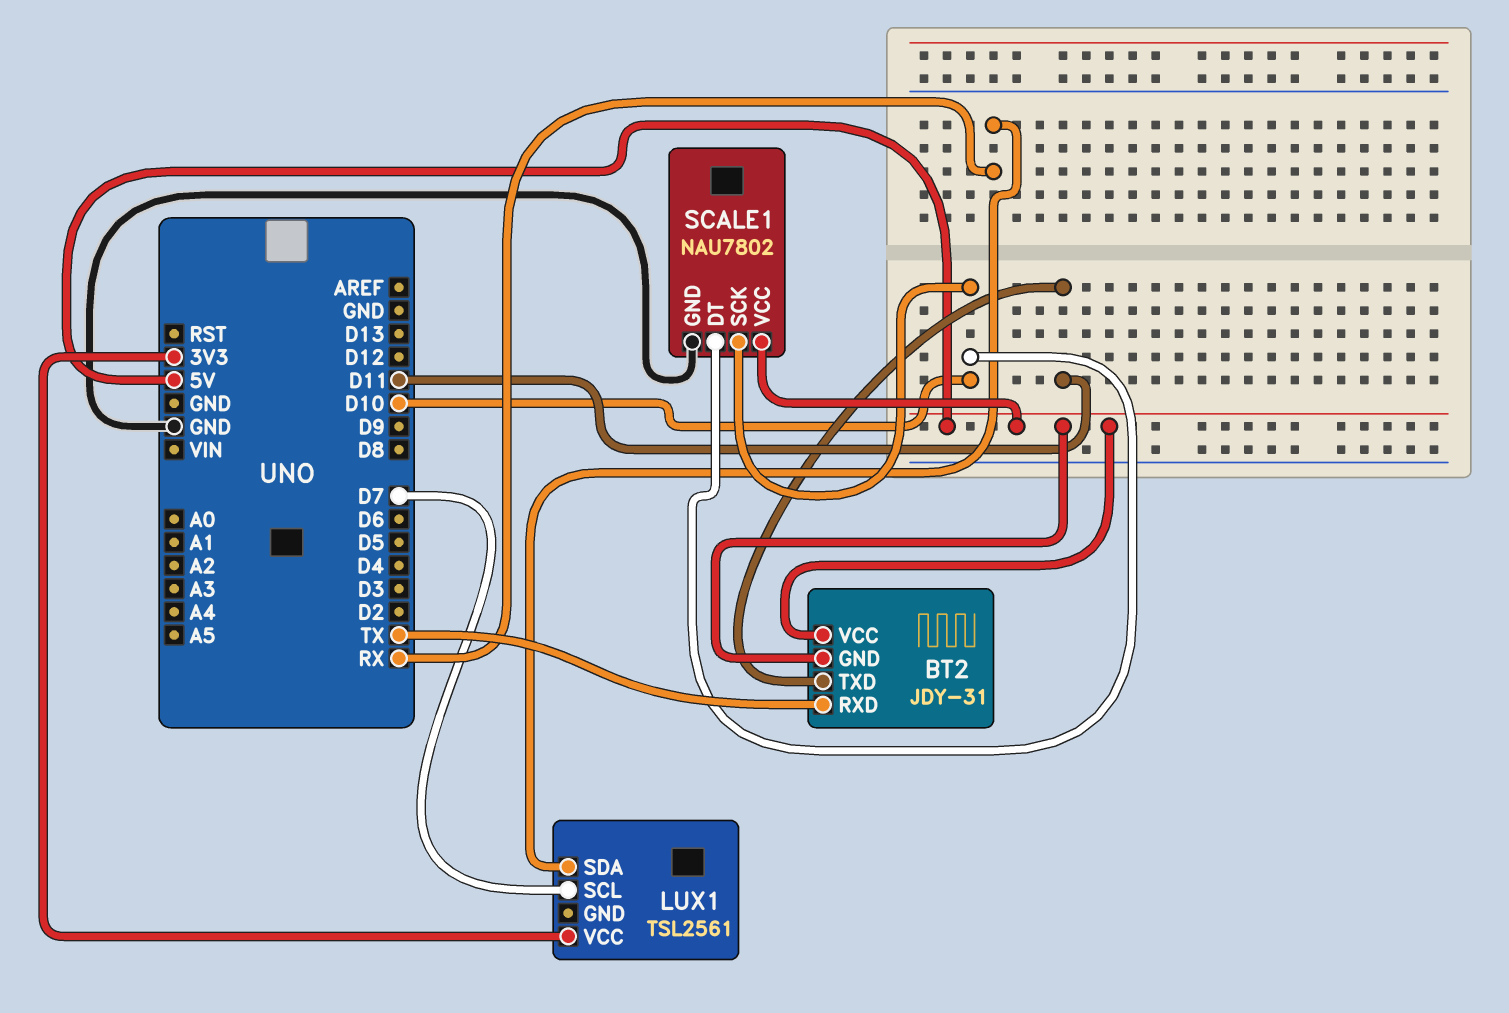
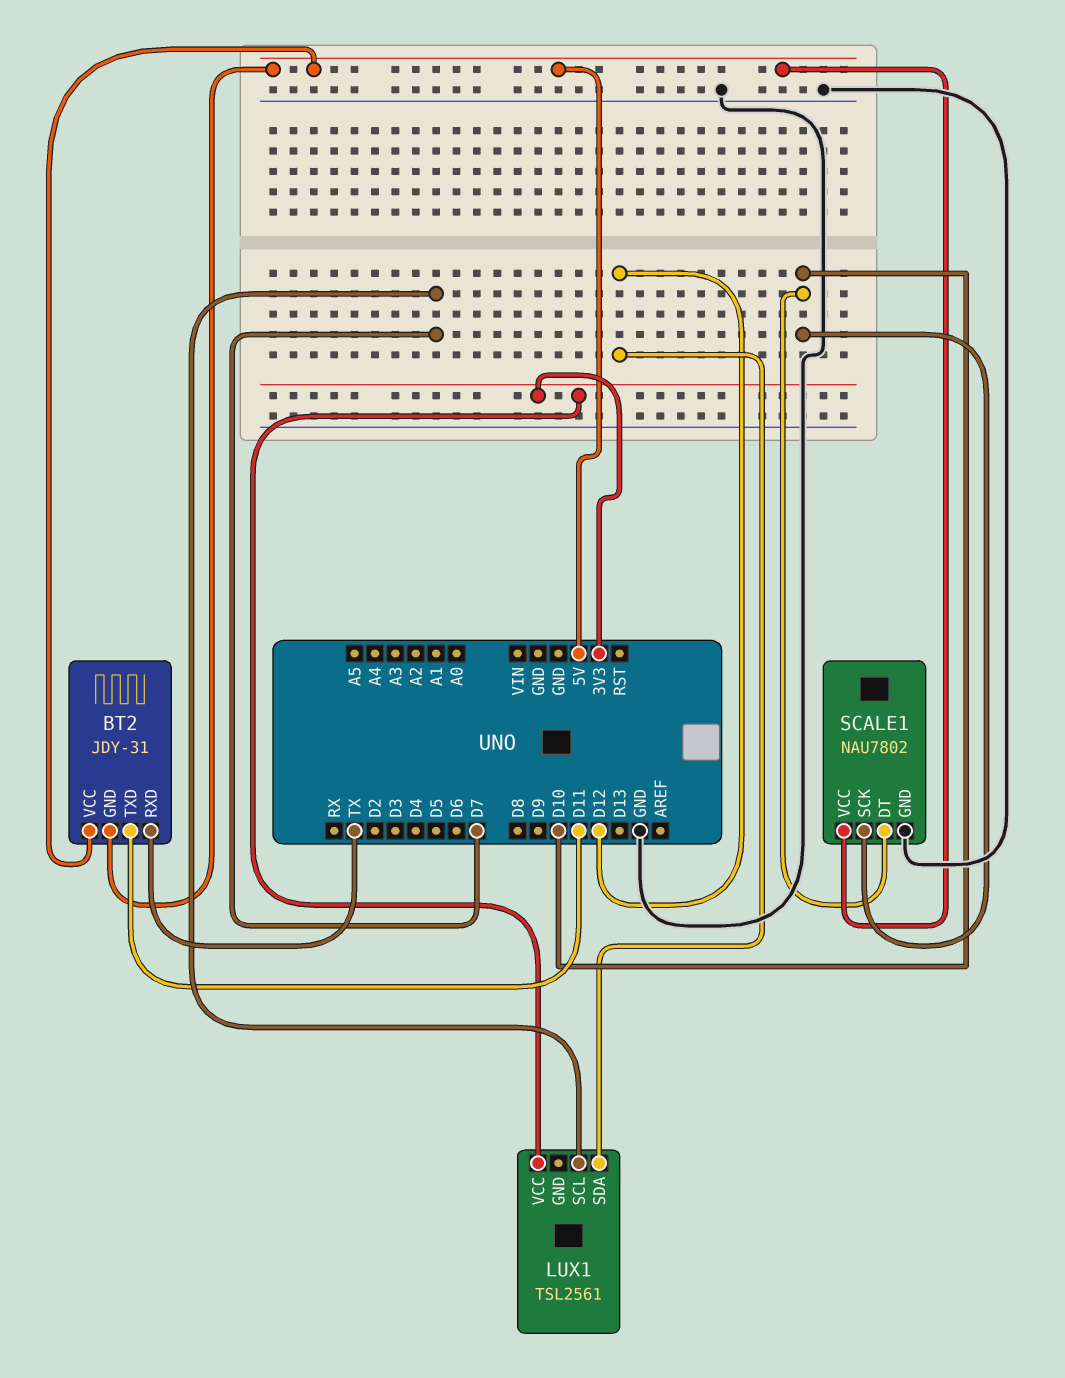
LUX1 pin SDA: RX -> D12

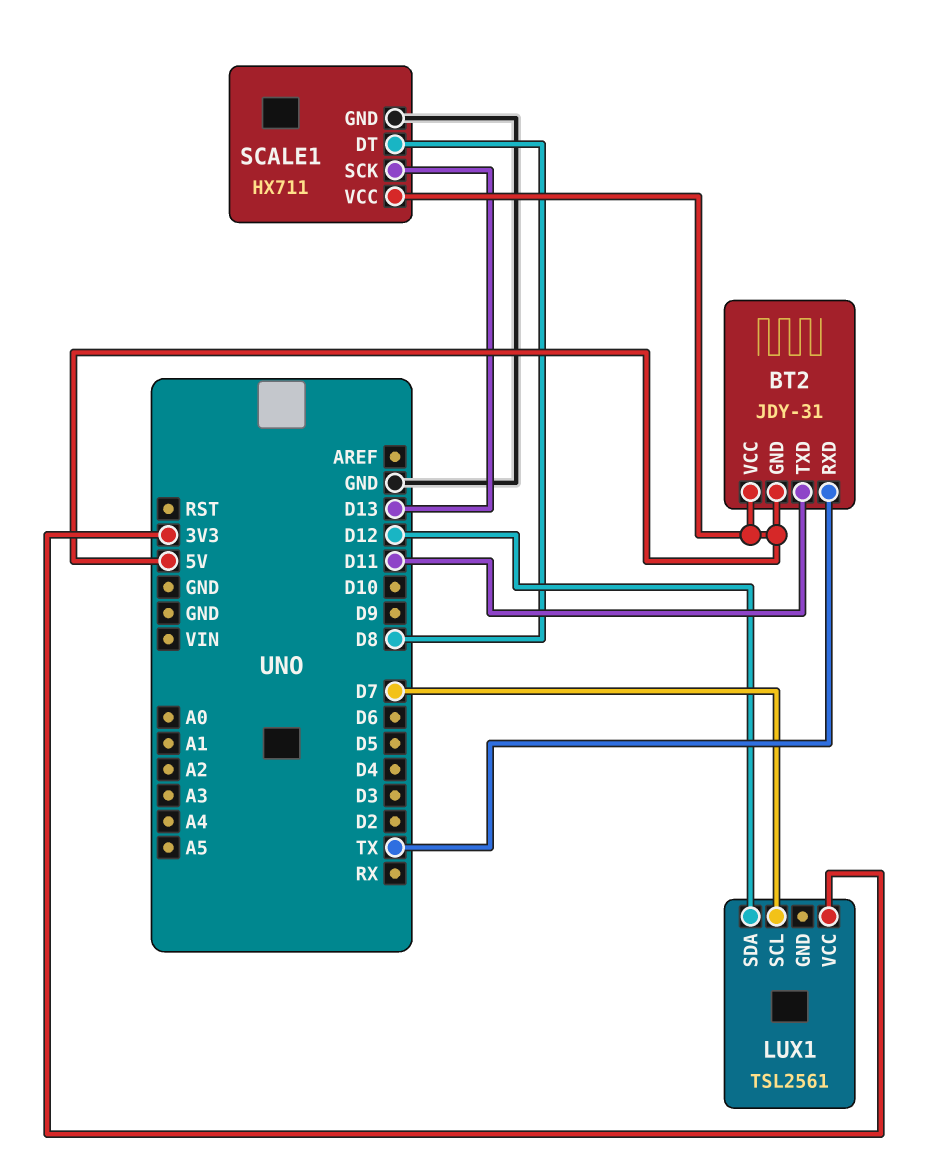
SCALE1: NAU7802 -> HX711
SCALE1 pin DT: D10 -> D8
SCALE1 pin SCK: D10 -> D13

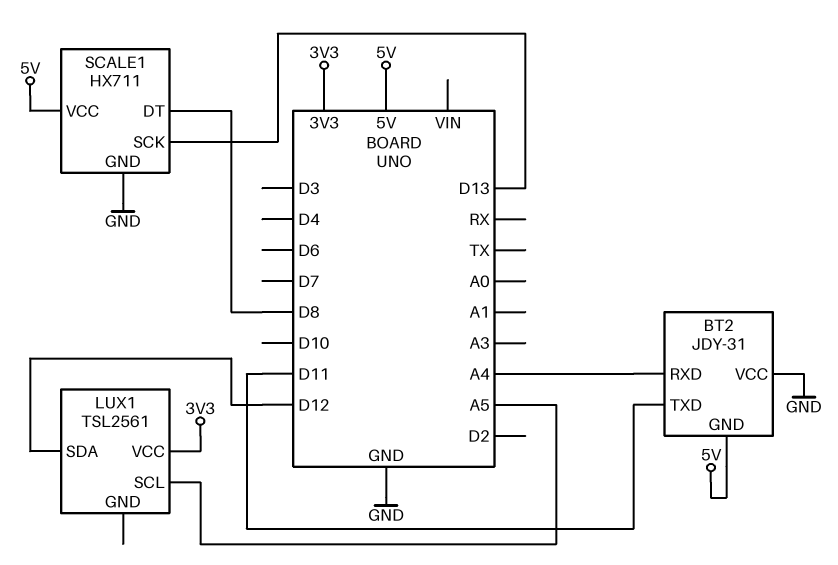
BT2 pin RXD: TX -> A4
BT2 pin VCC: 5V -> GND
LUX1 pin SCL: D7 -> A5

